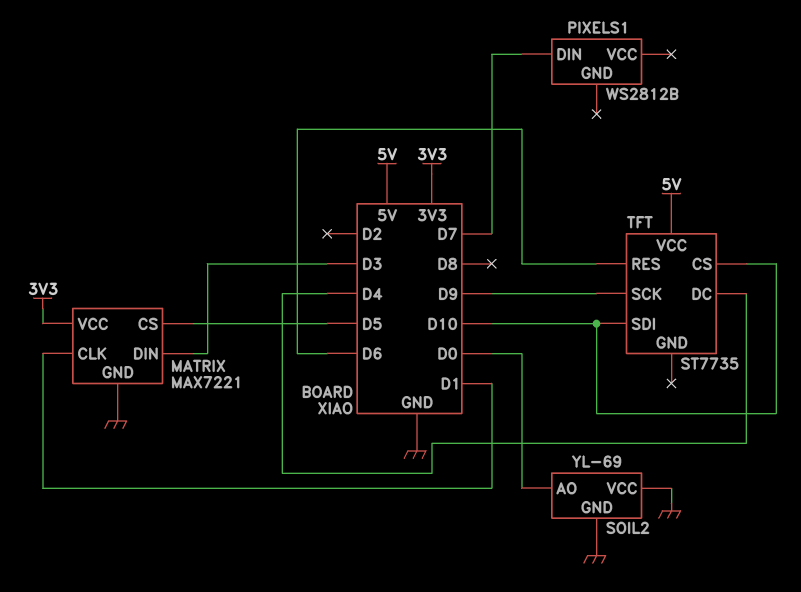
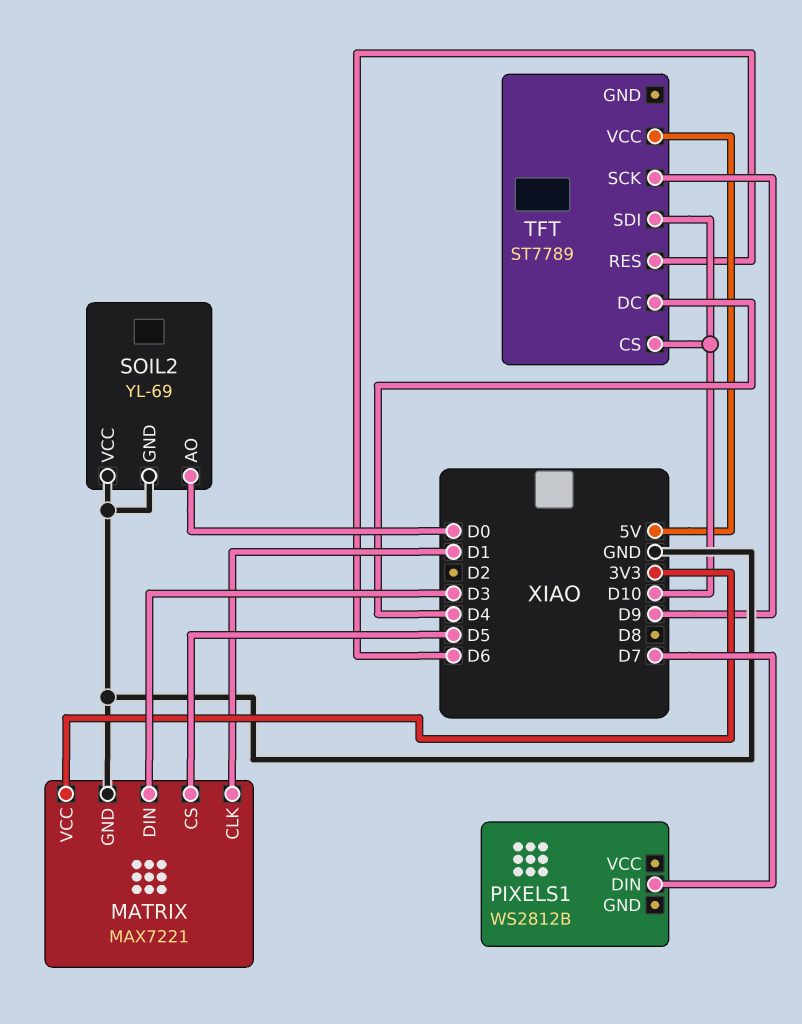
TFT: ST7735 -> ST7789

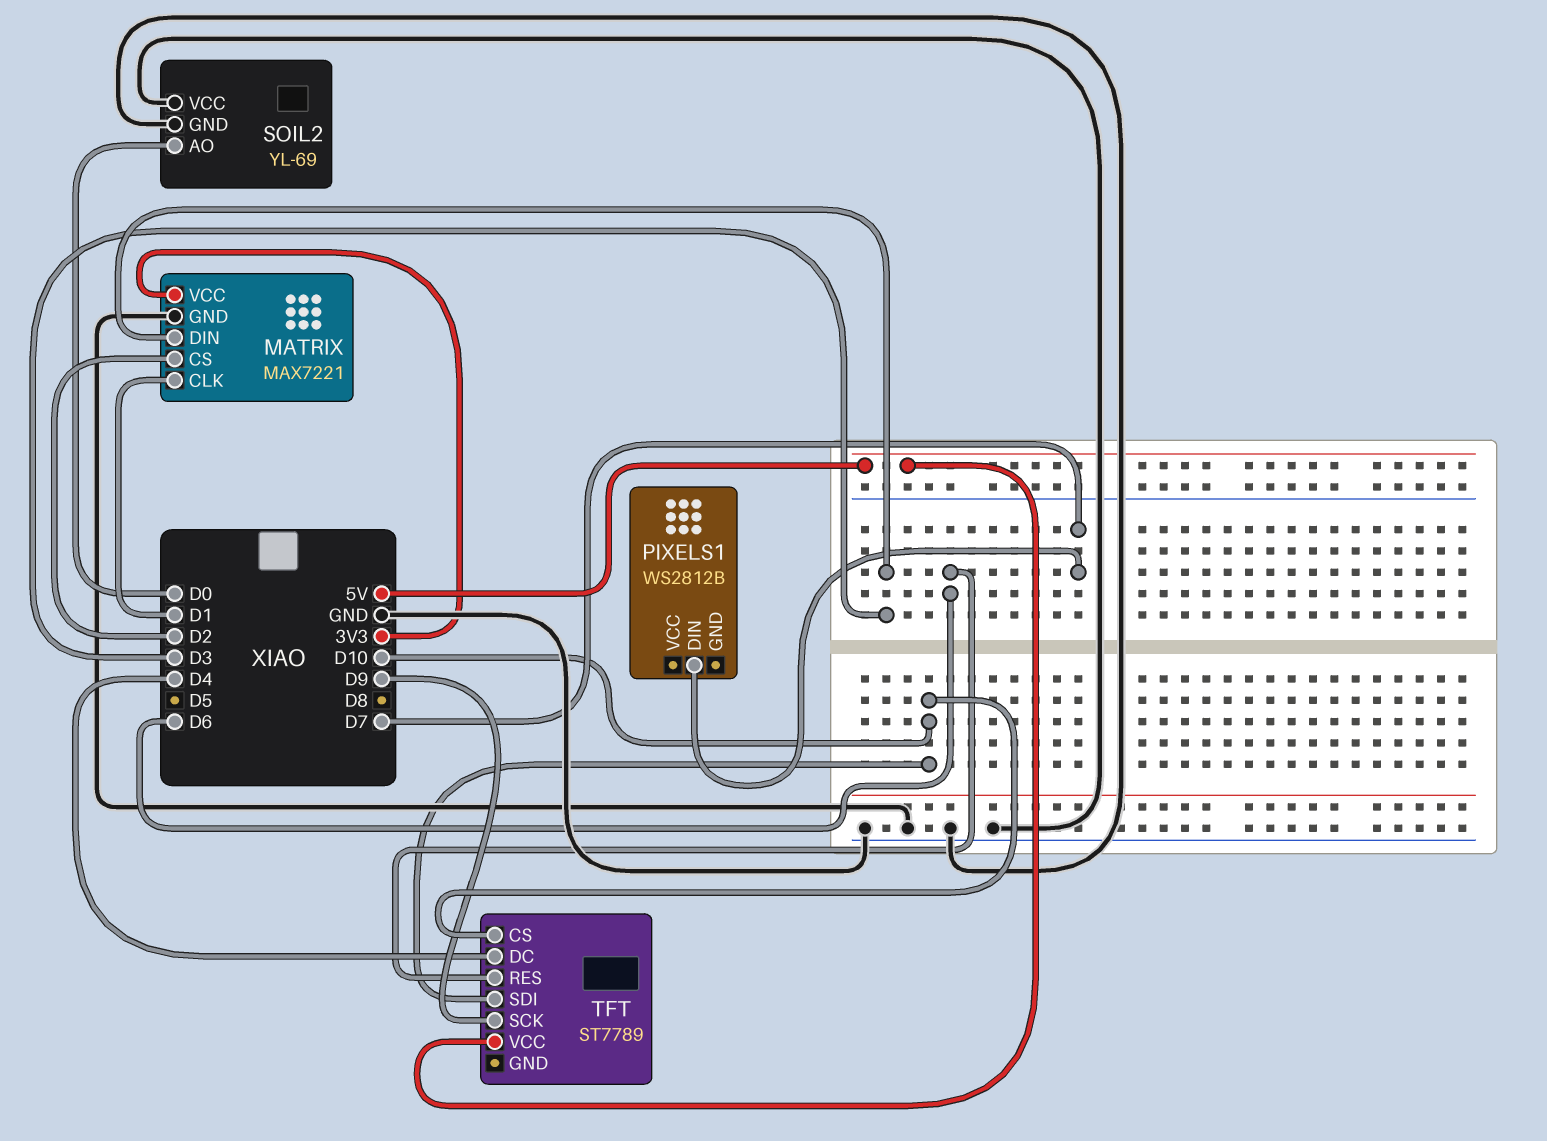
MATRIX pin CS: D5 -> D2

